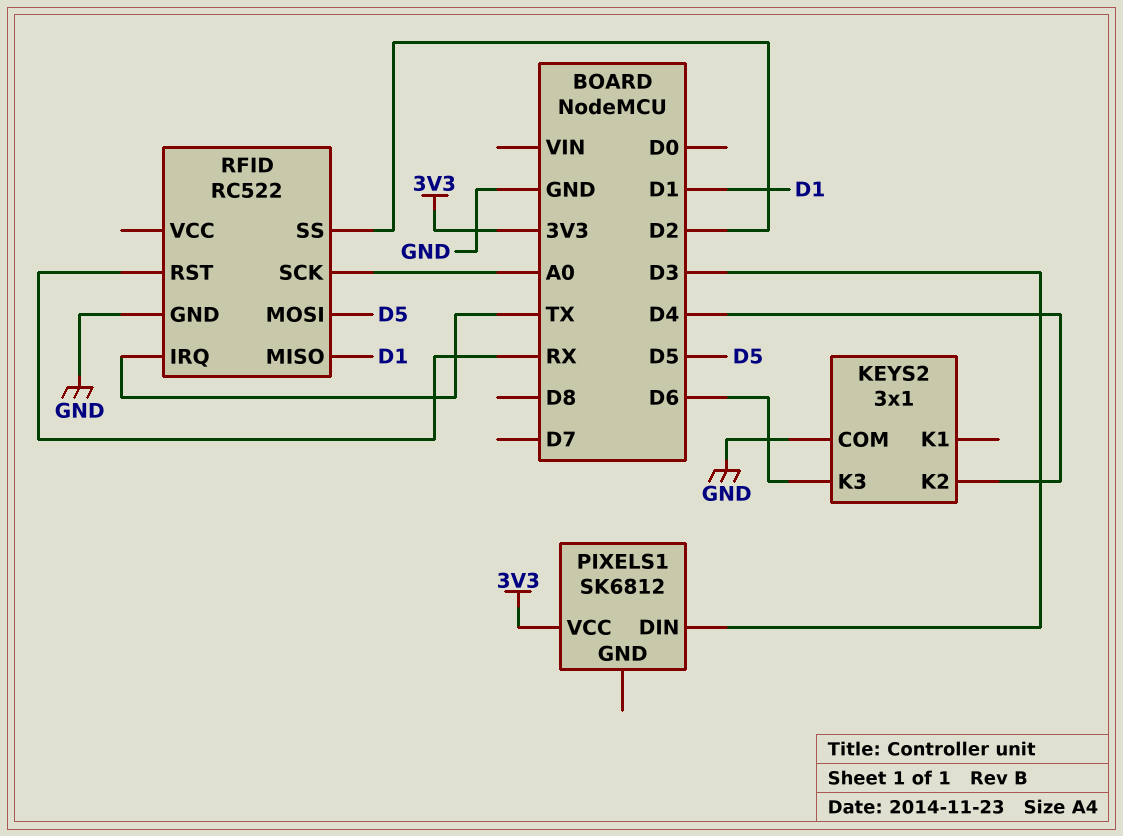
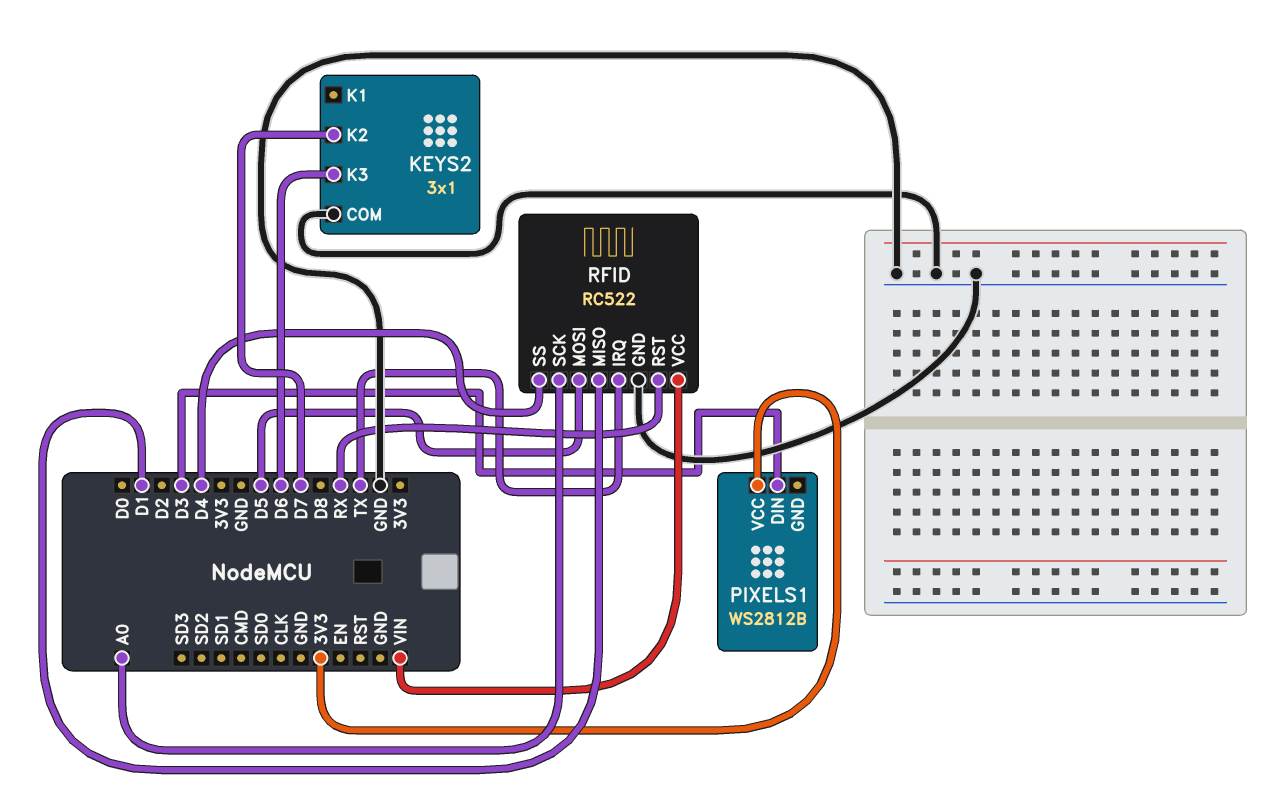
KEYS2 pin K2: D4 -> D7
PIXELS1: SK6812 -> WS2812B
RFID pin SS: D2 -> D4
RFID pin VCC: none -> VIN

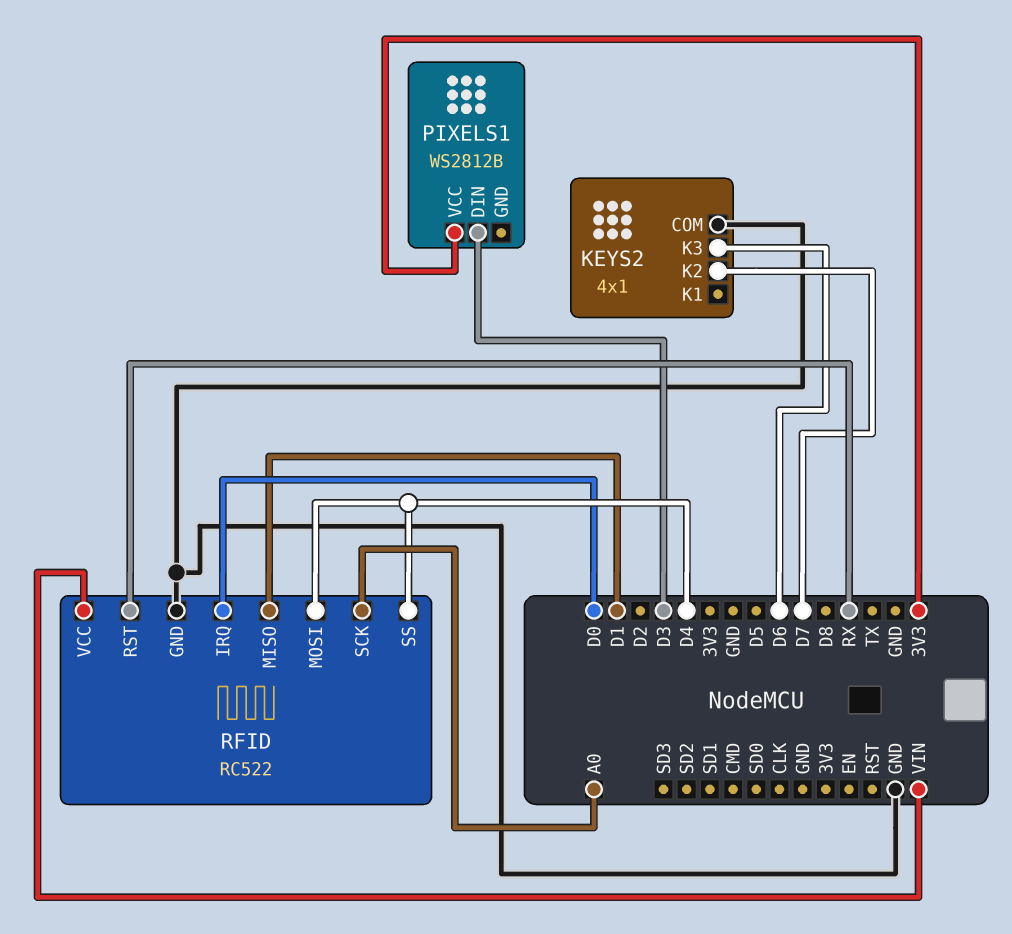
KEYS2: 3x1 -> 4x1
RFID pin IRQ: TX -> D0
RFID pin MOSI: D5 -> D4

